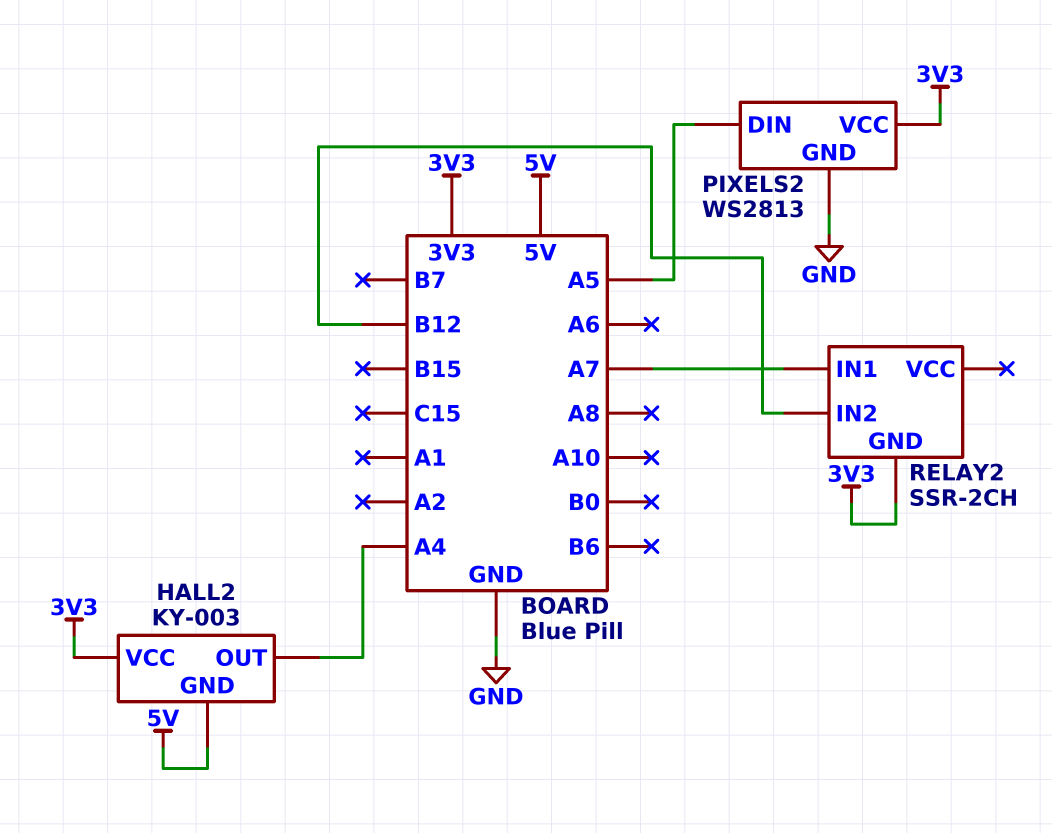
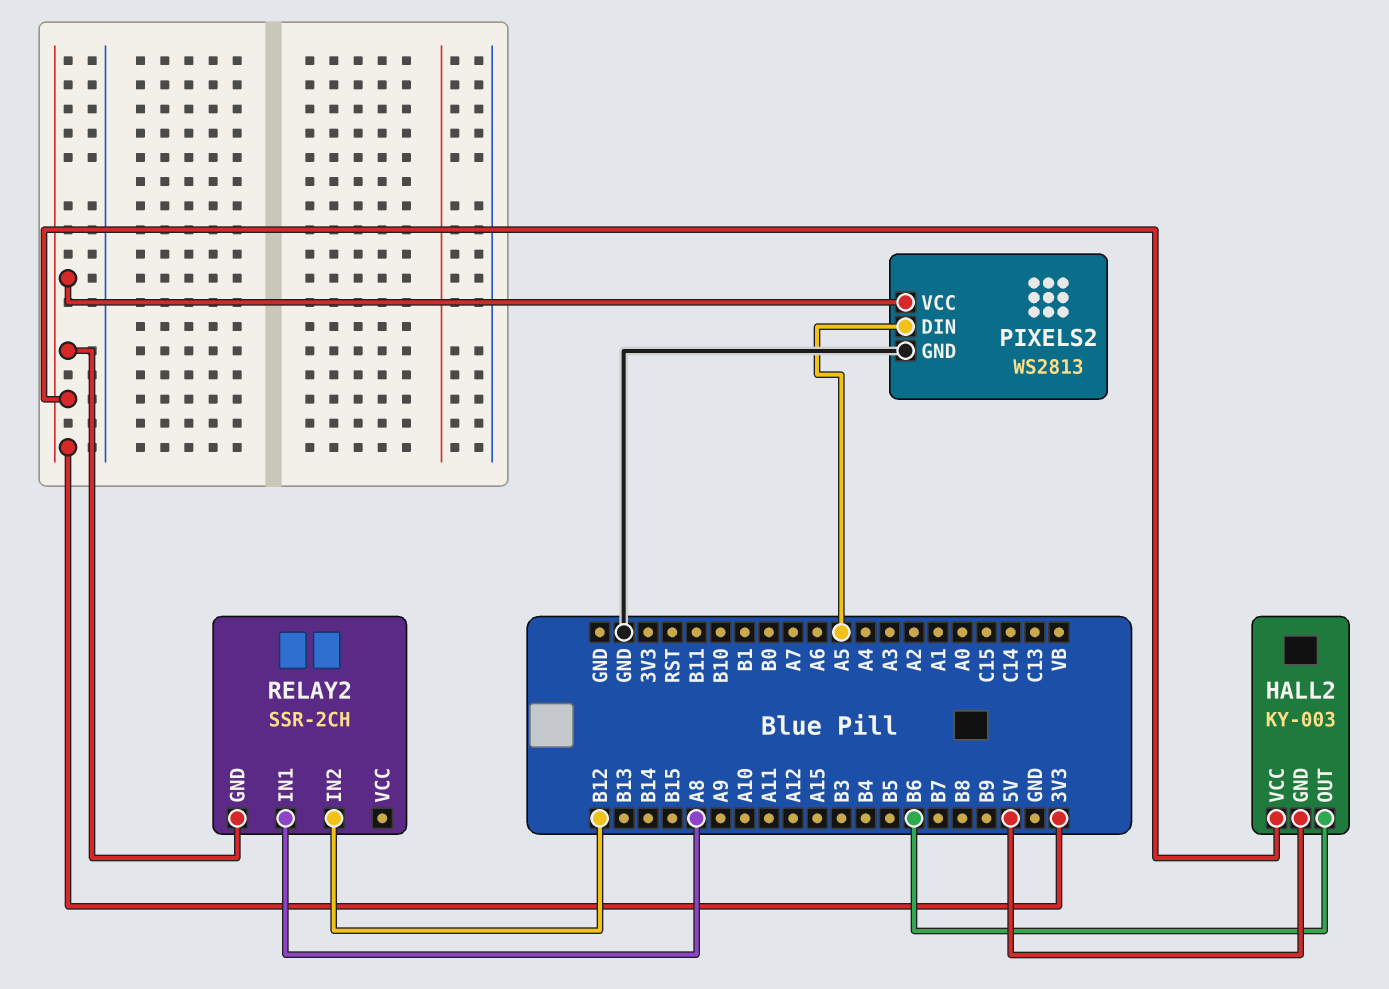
HALL2 pin OUT: A4 -> B6
RELAY2 pin IN1: A7 -> A8

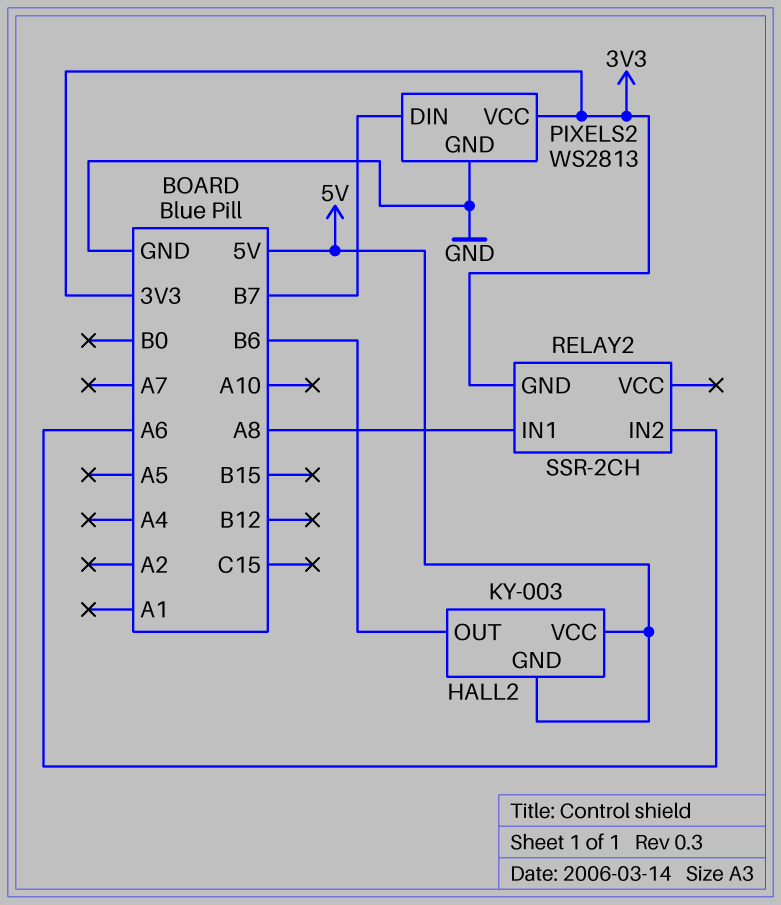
HALL2 pin VCC: 3V3 -> 5V
PIXELS2 pin DIN: A5 -> B7
RELAY2 pin IN2: B12 -> A6

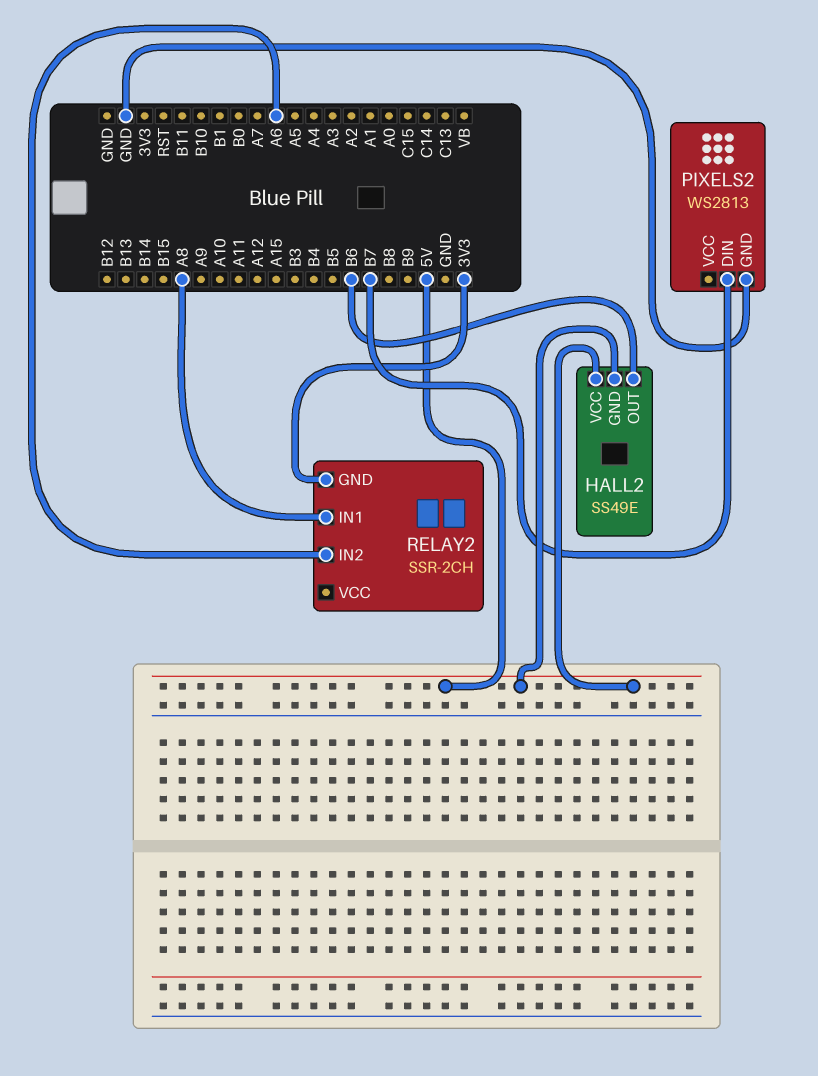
HALL2: KY-003 -> SS49E
PIXELS2 pin VCC: 3V3 -> none

